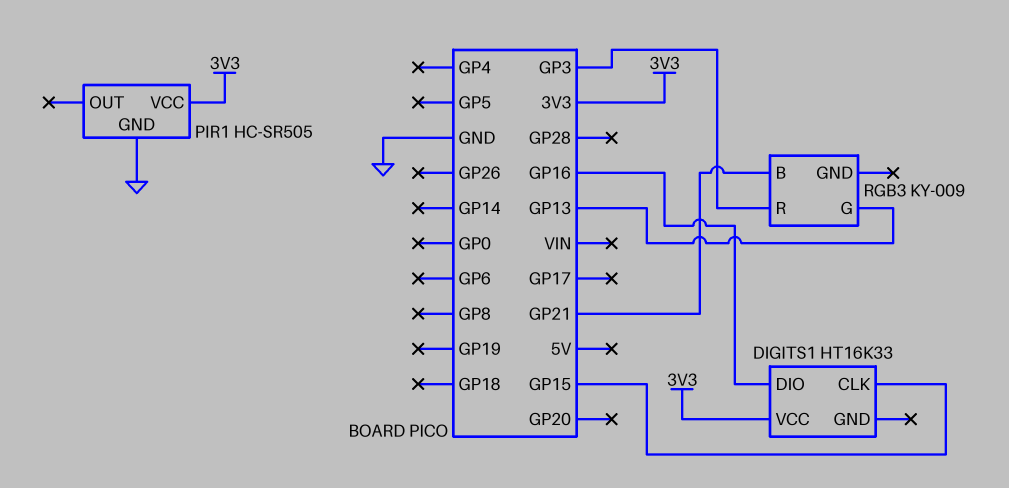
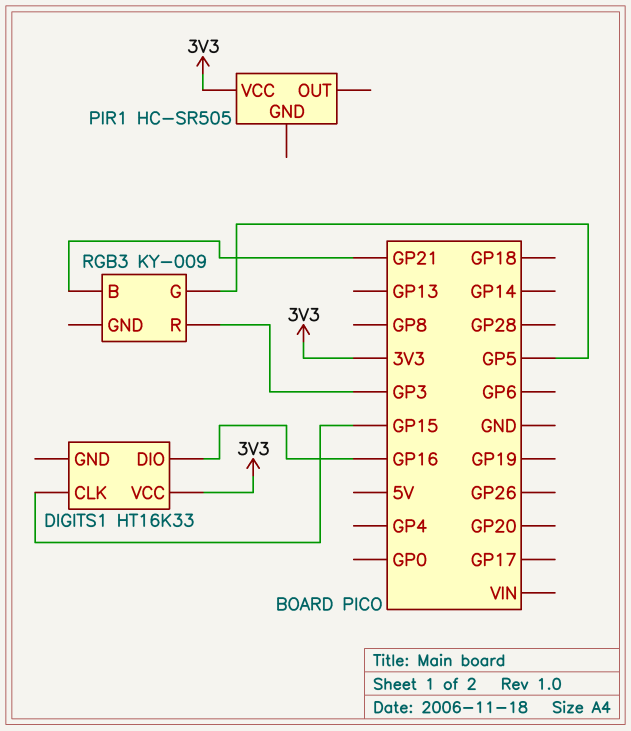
PIR1 pin GND: GND -> none
RGB3 pin G: GP13 -> GP5

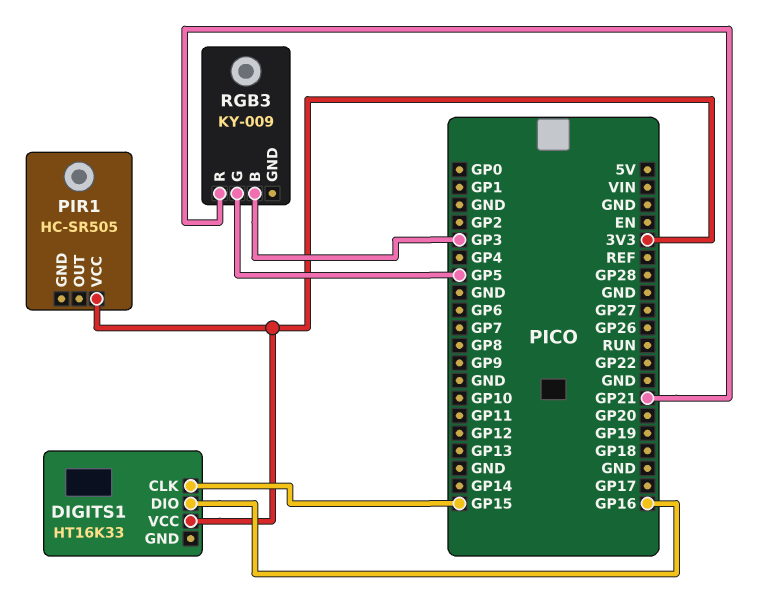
RGB3 pin B: GP21 -> GP3
RGB3 pin R: GP3 -> GP21

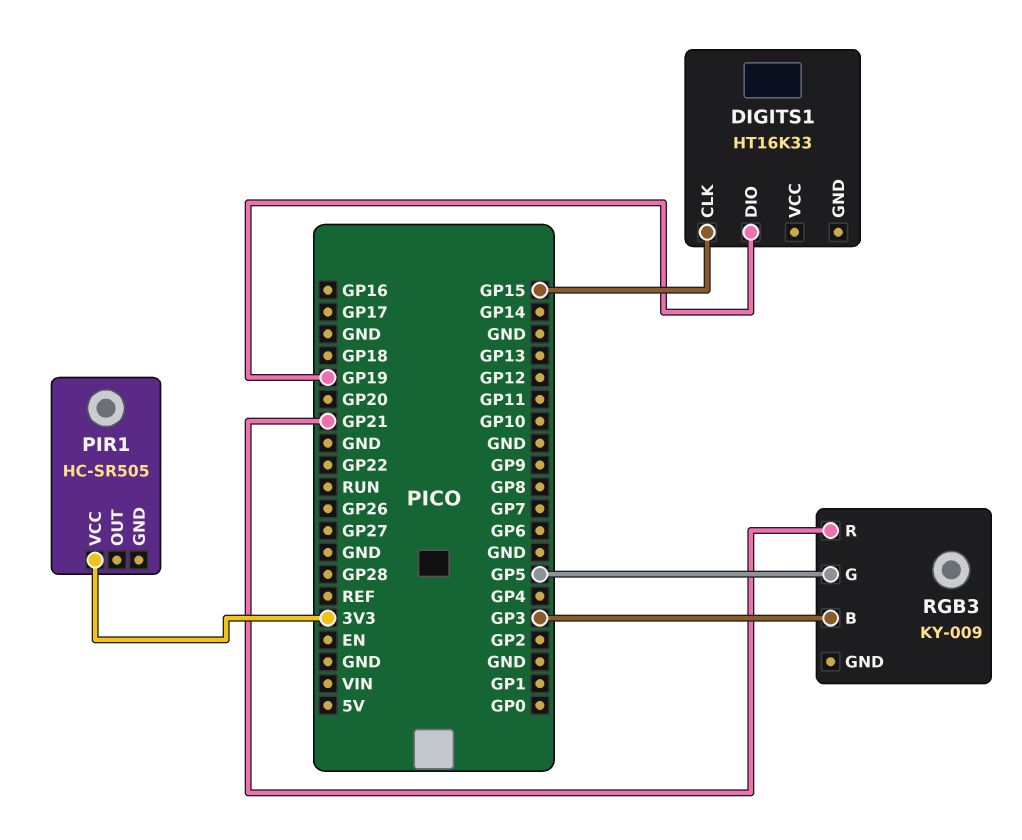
DIGITS1 pin DIO: GP16 -> GP19
DIGITS1 pin VCC: 3V3 -> none

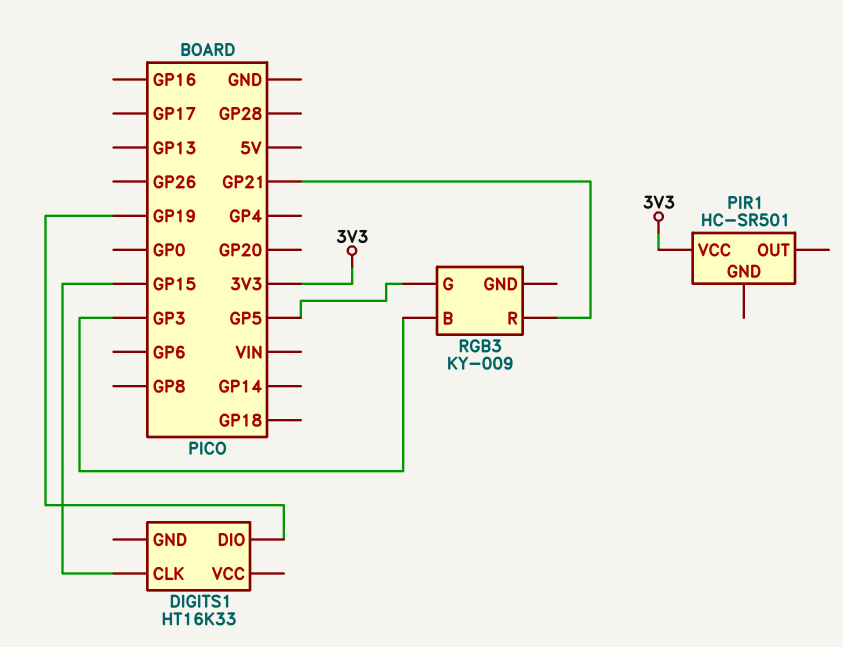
PIR1: HC-SR505 -> HC-SR501

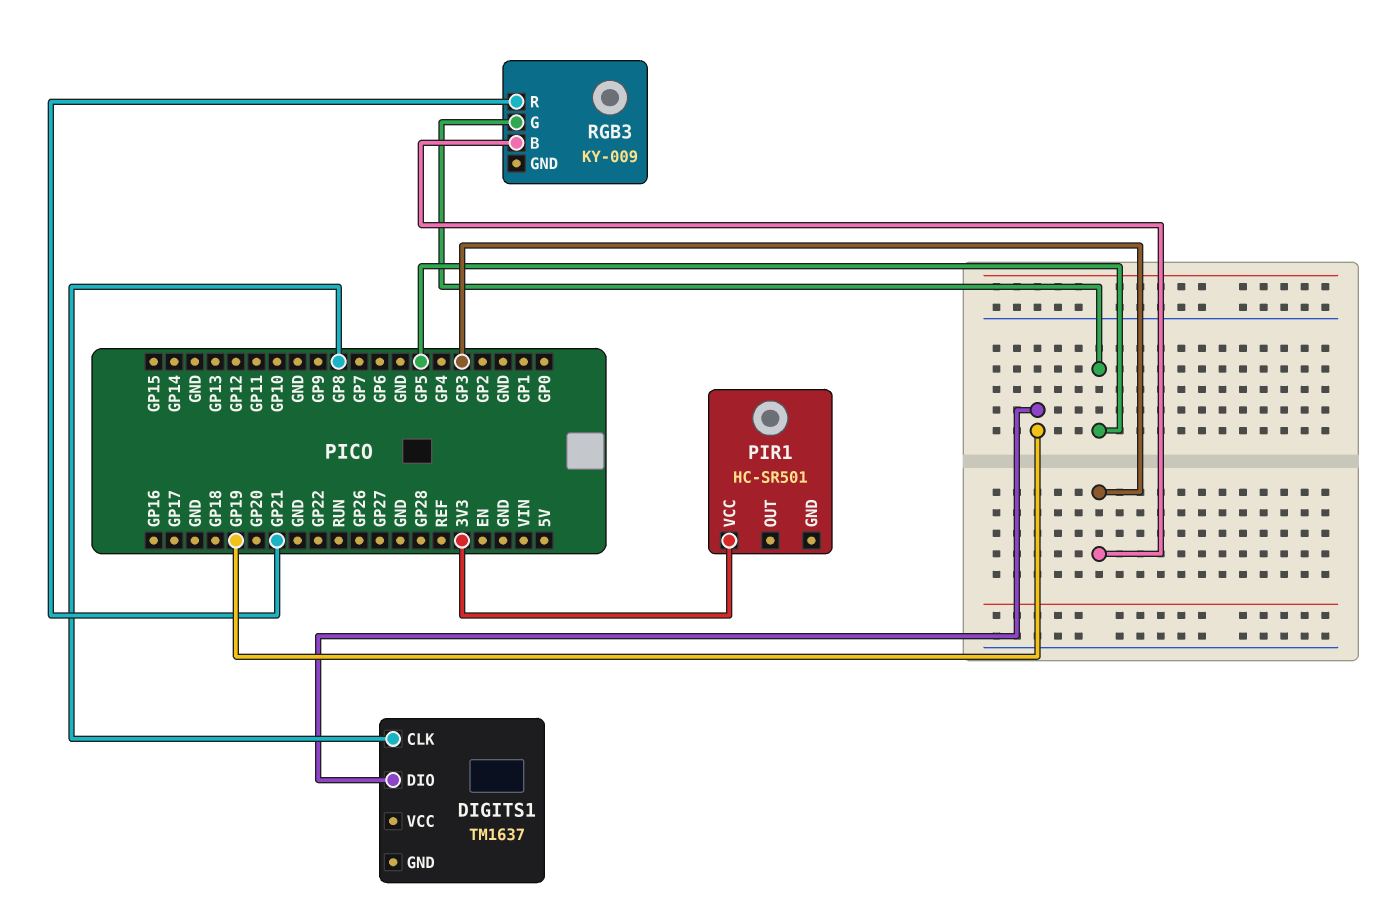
DIGITS1: HT16K33 -> TM1637
DIGITS1 pin CLK: GP15 -> GP8

